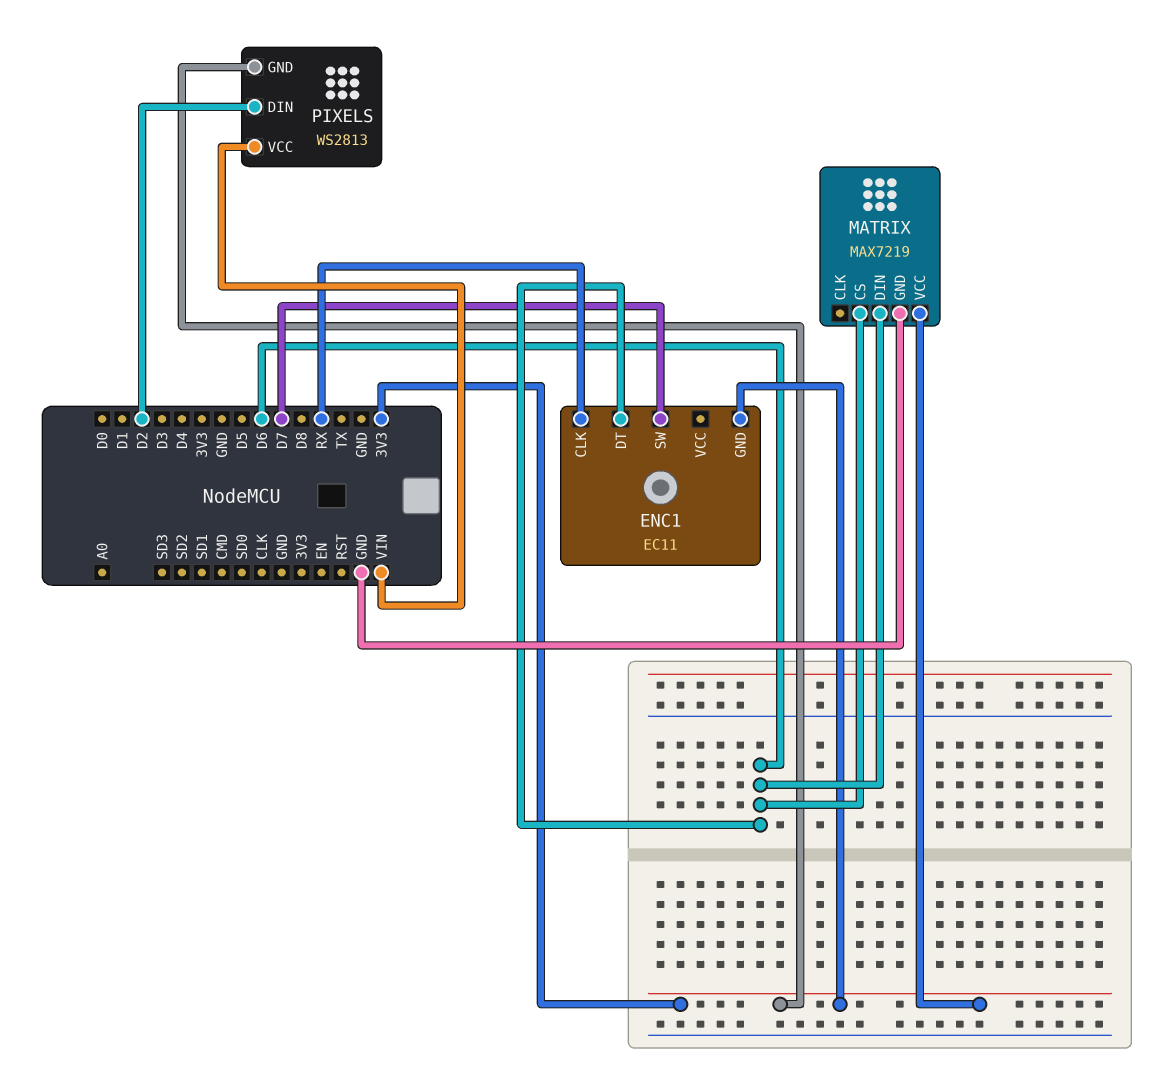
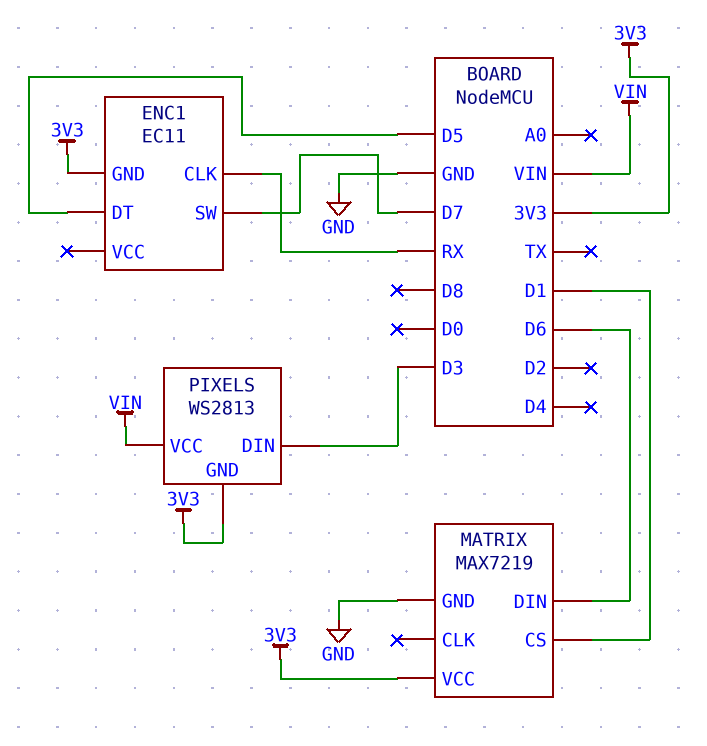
ENC1 pin DT: D6 -> D5
MATRIX pin CS: D6 -> D1
PIXELS pin DIN: D2 -> D3

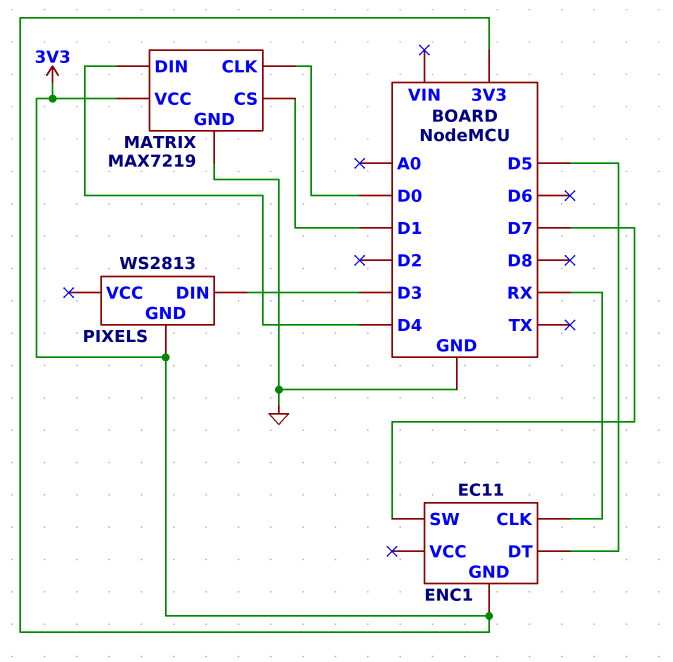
MATRIX pin CLK: none -> D0
MATRIX pin DIN: D6 -> D4
PIXELS pin VCC: VIN -> none

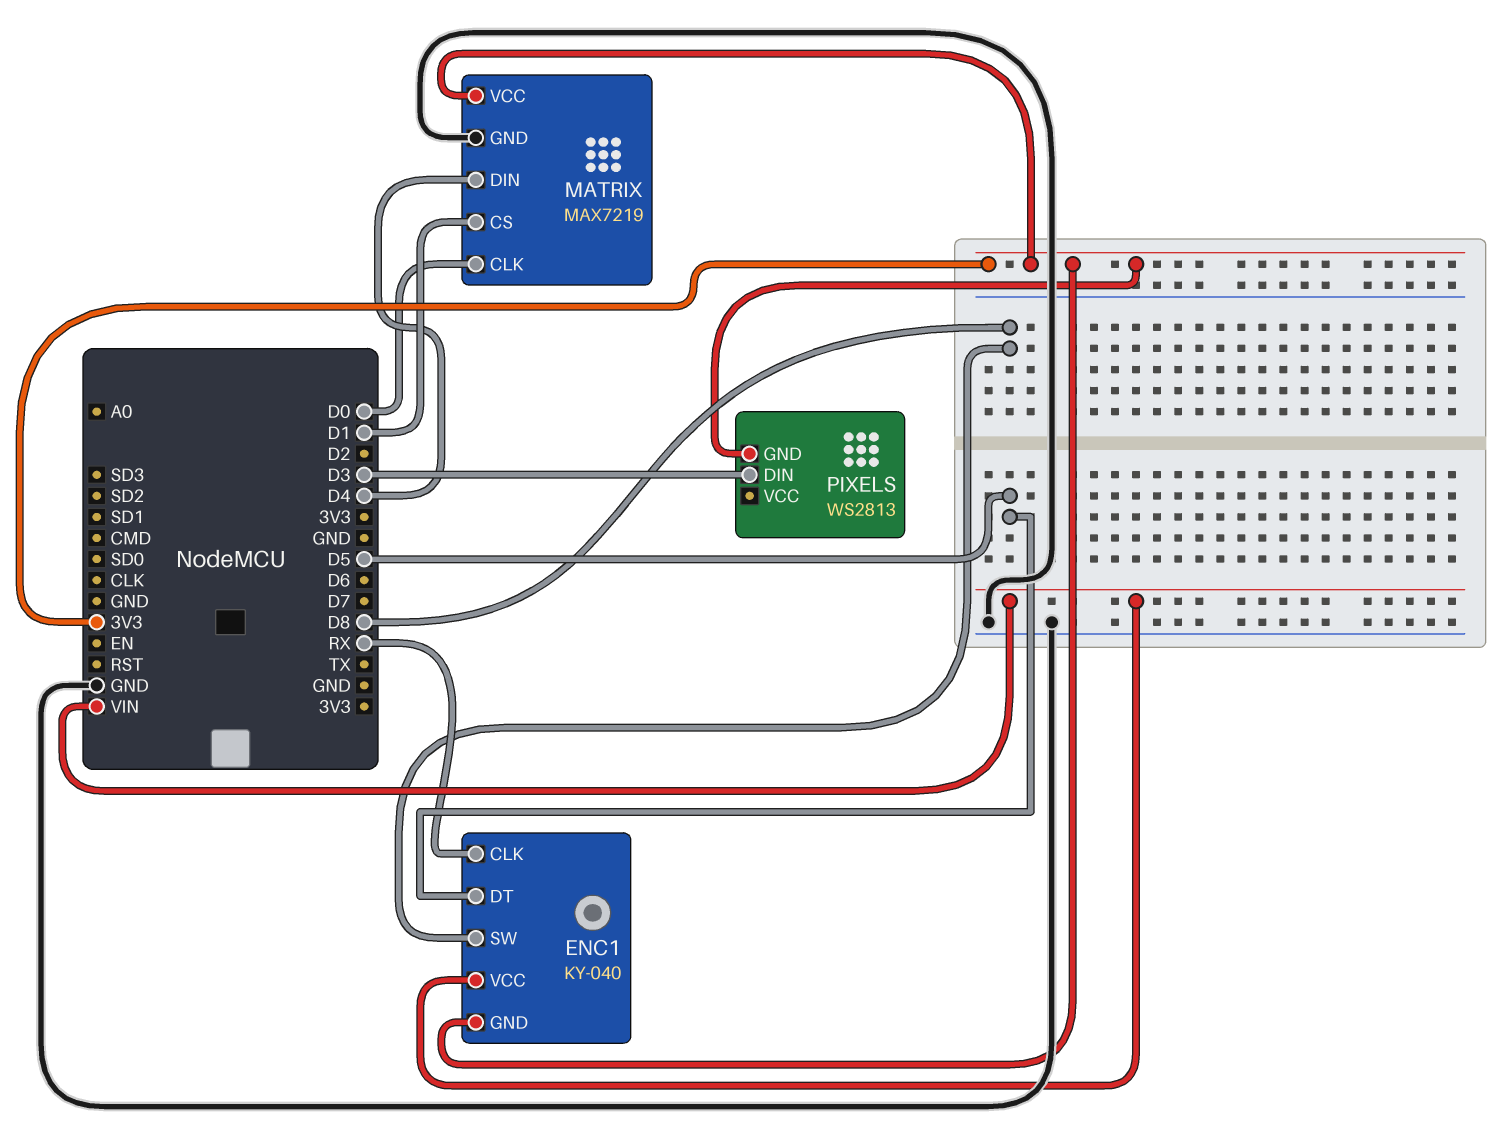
ENC1: EC11 -> KY-040
ENC1 pin SW: D7 -> D8
ENC1 pin VCC: none -> VIN

